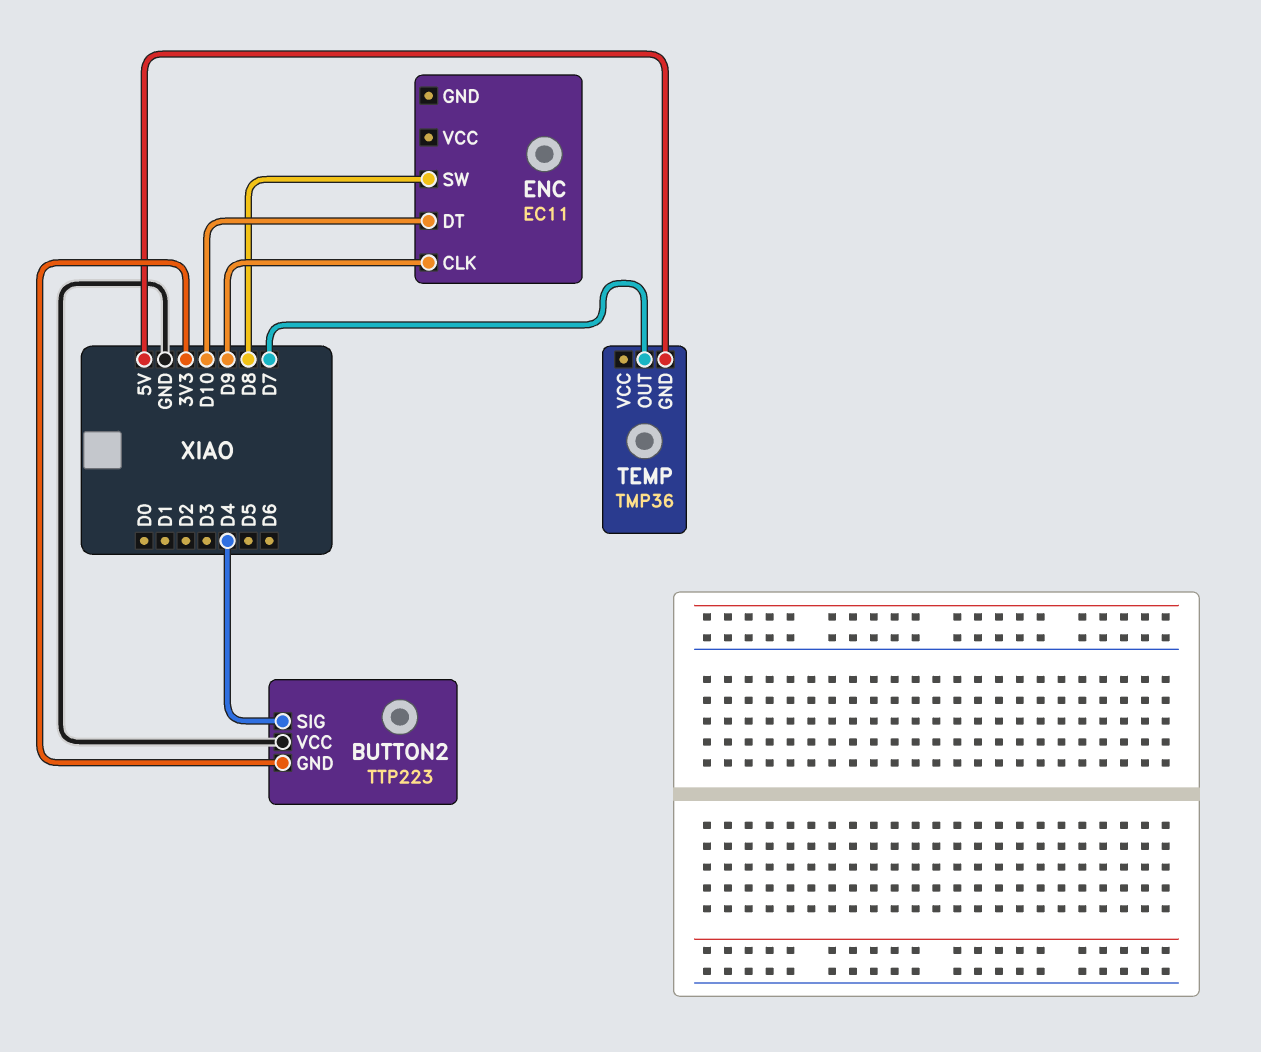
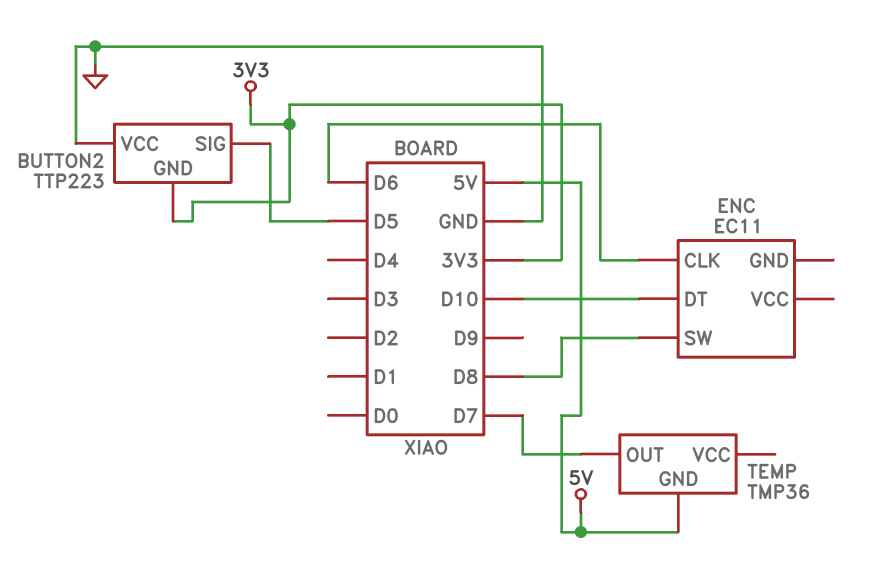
BUTTON2 pin SIG: D4 -> D5
ENC pin CLK: D9 -> D6

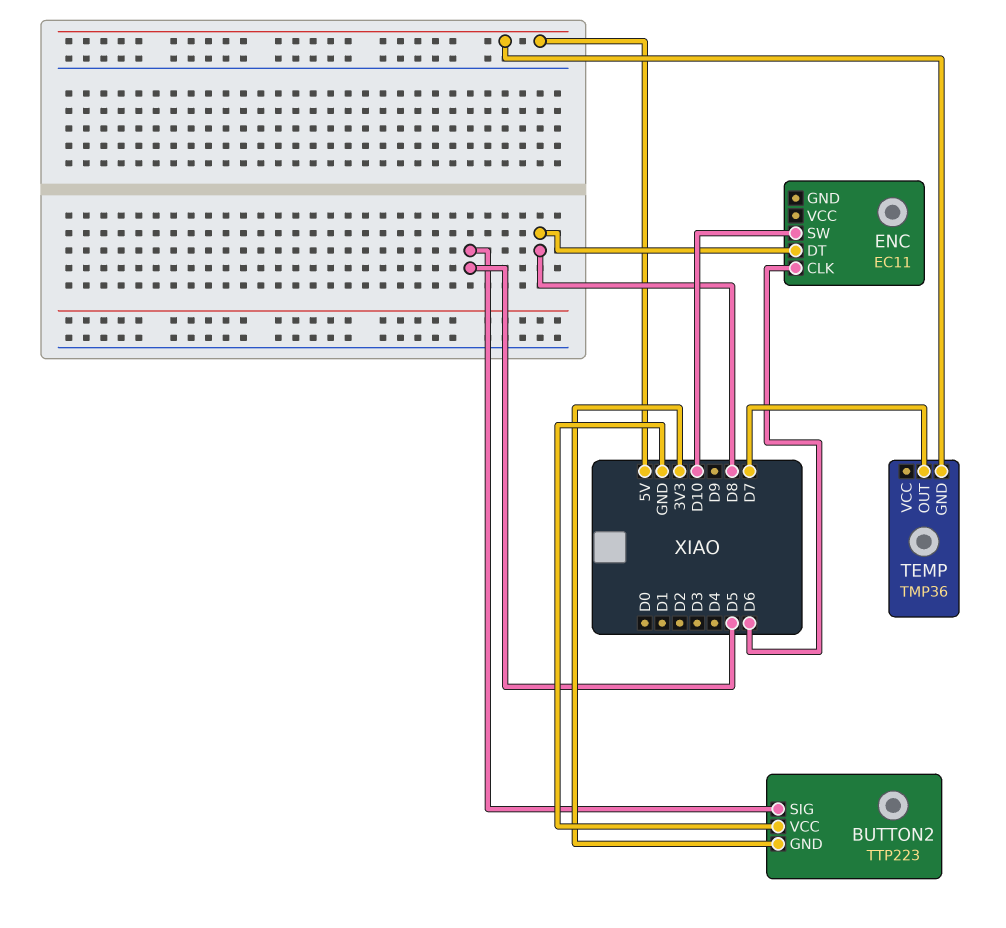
ENC pin DT: D10 -> D8
ENC pin SW: D8 -> D10

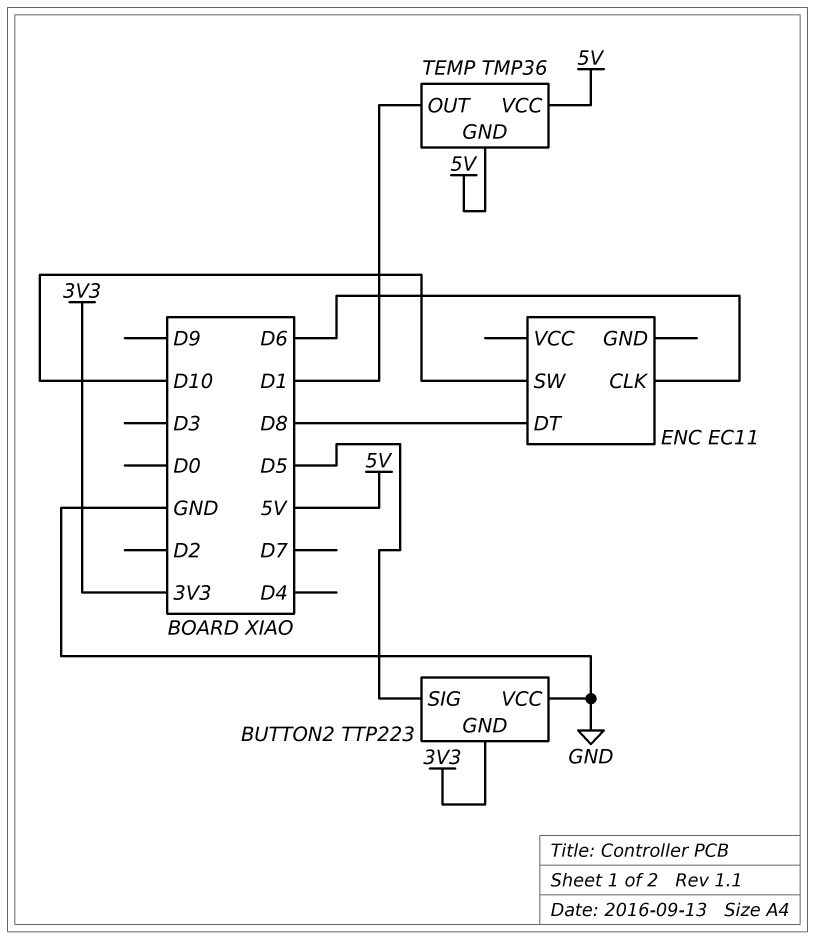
TEMP pin OUT: D7 -> D1
TEMP pin VCC: none -> 5V

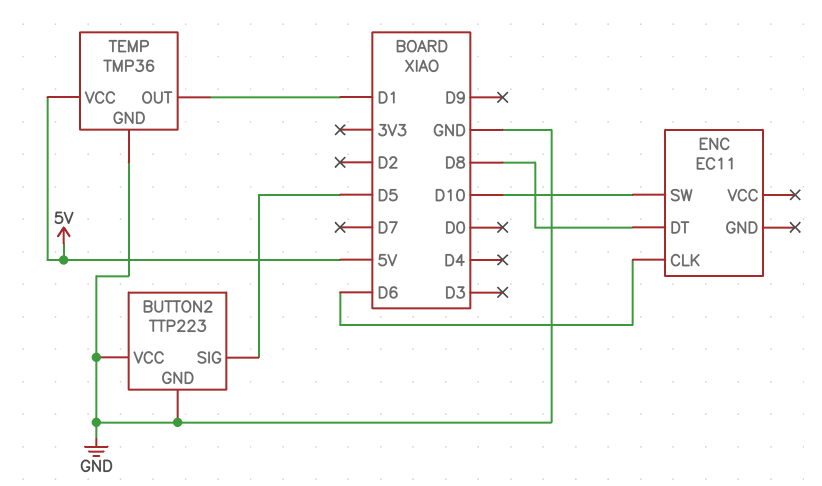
BUTTON2 pin GND: 3V3 -> GND
TEMP pin GND: 5V -> GND

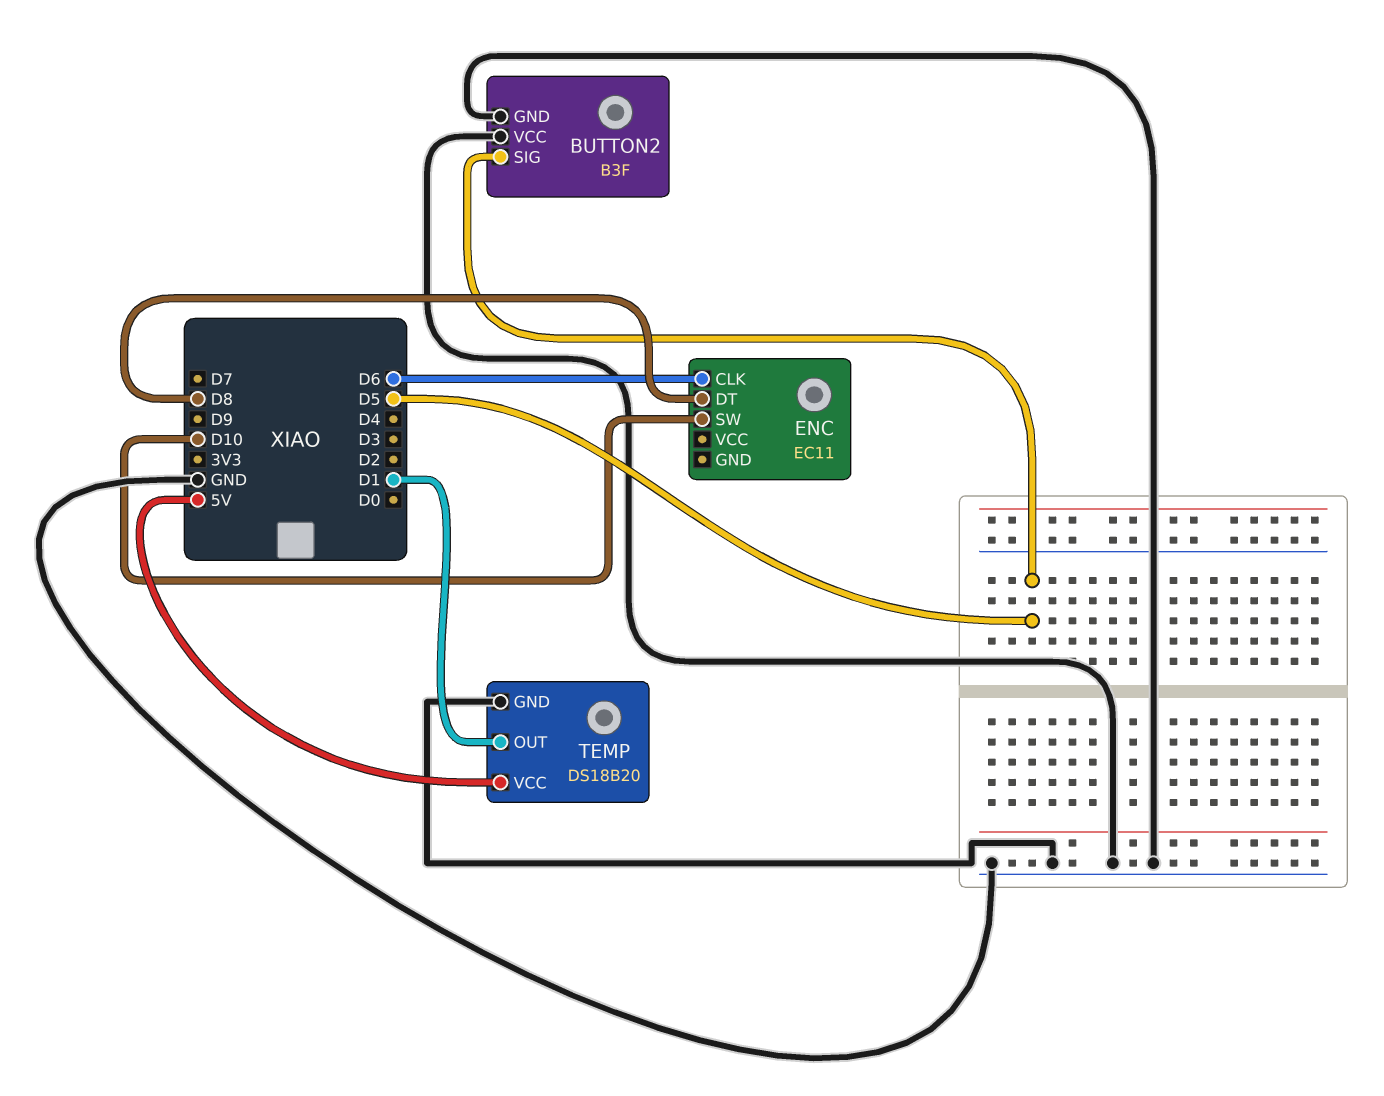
BUTTON2: TTP223 -> B3F
TEMP: TMP36 -> DS18B20

